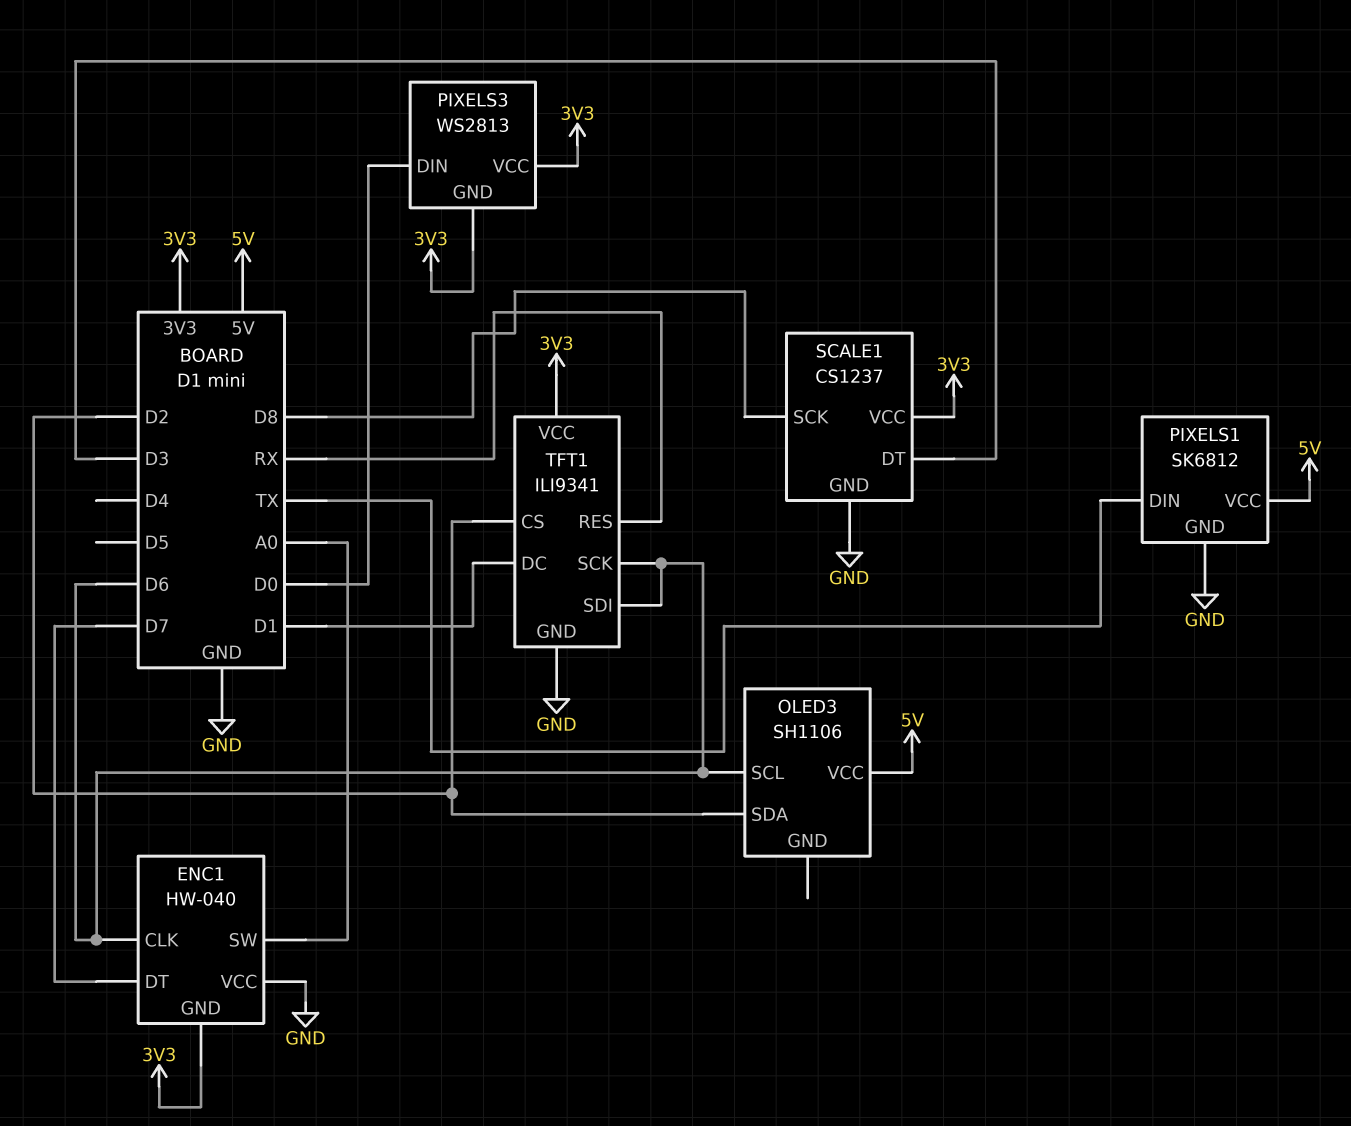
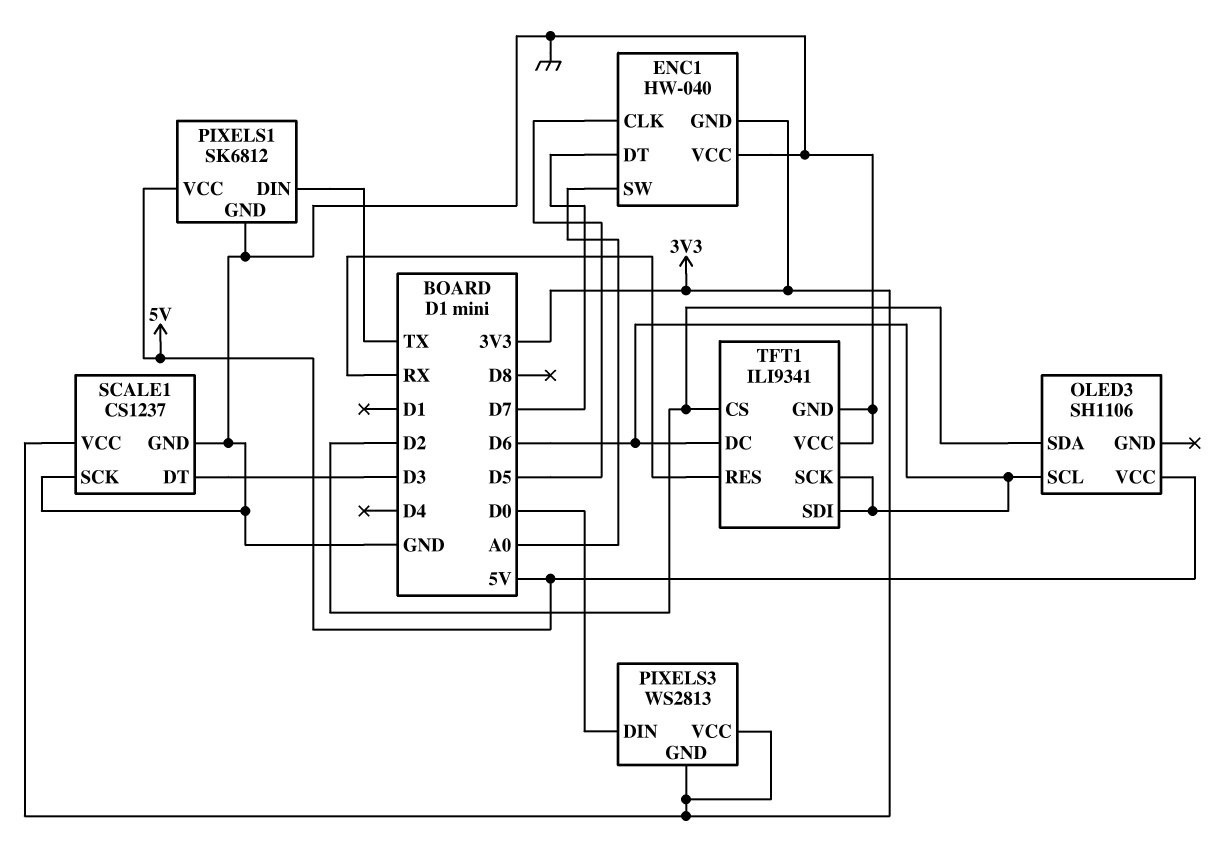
ENC1 pin CLK: D6 -> D5
SCALE1 pin SCK: D8 -> GND
TFT1 pin DC: D1 -> D6
TFT1 pin VCC: 3V3 -> GND

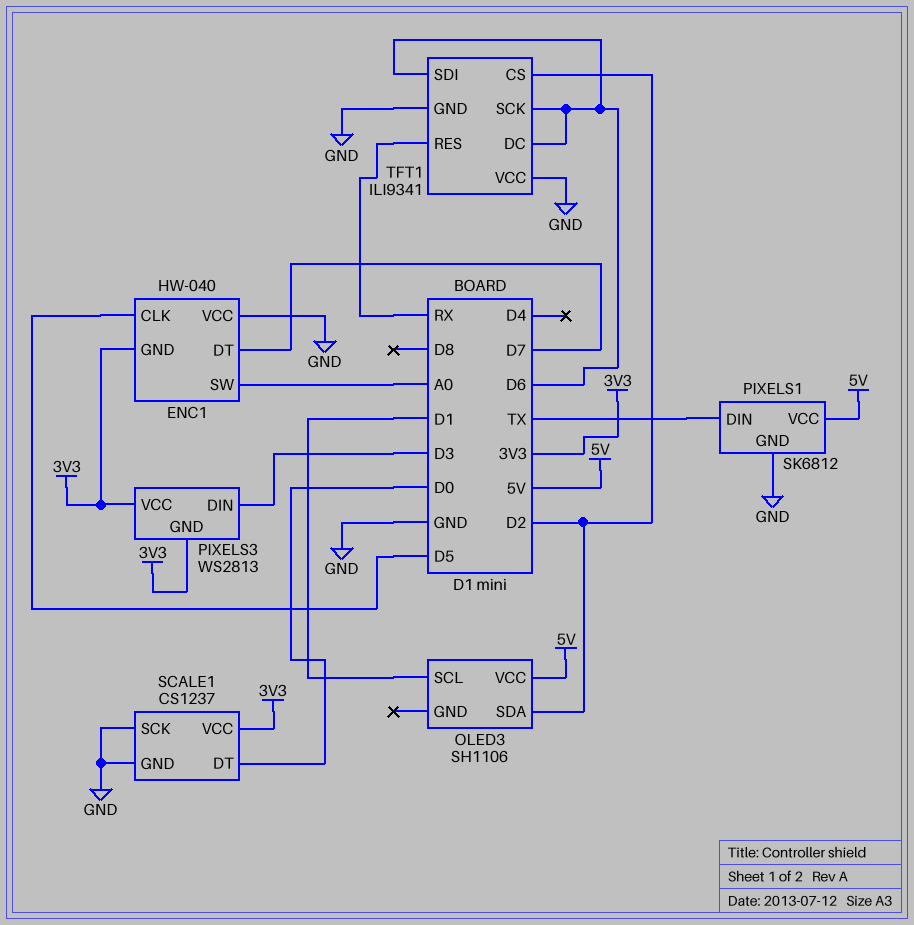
OLED3 pin SCL: D6 -> D1
PIXELS3 pin DIN: D0 -> D3
SCALE1 pin DT: D3 -> D0

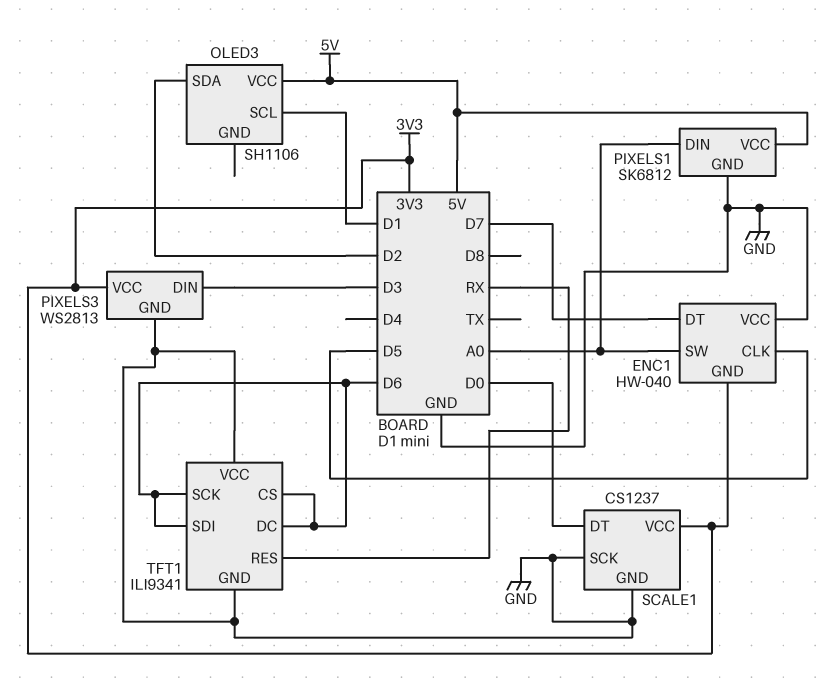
PIXELS1 pin DIN: TX -> A0
PIXELS3 pin GND: 3V3 -> GND
TFT1 pin CS: D2 -> D6

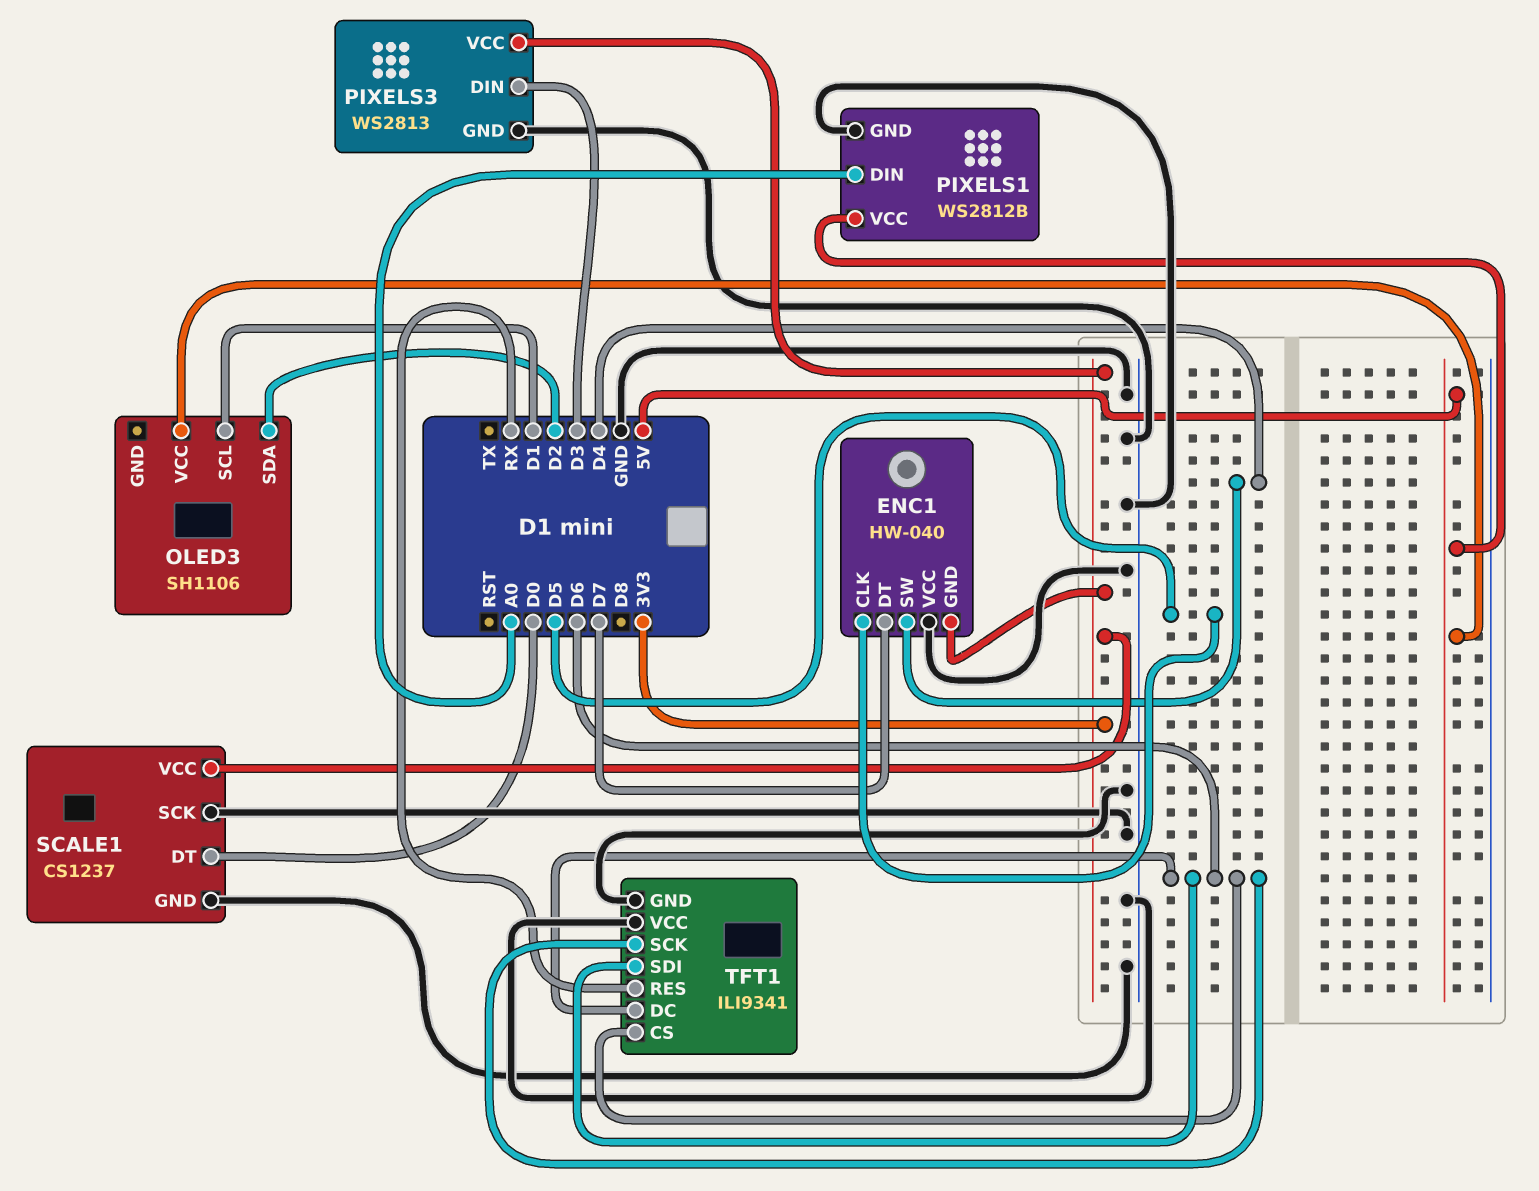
ENC1 pin SW: A0 -> D4
PIXELS1: SK6812 -> WS2812B

